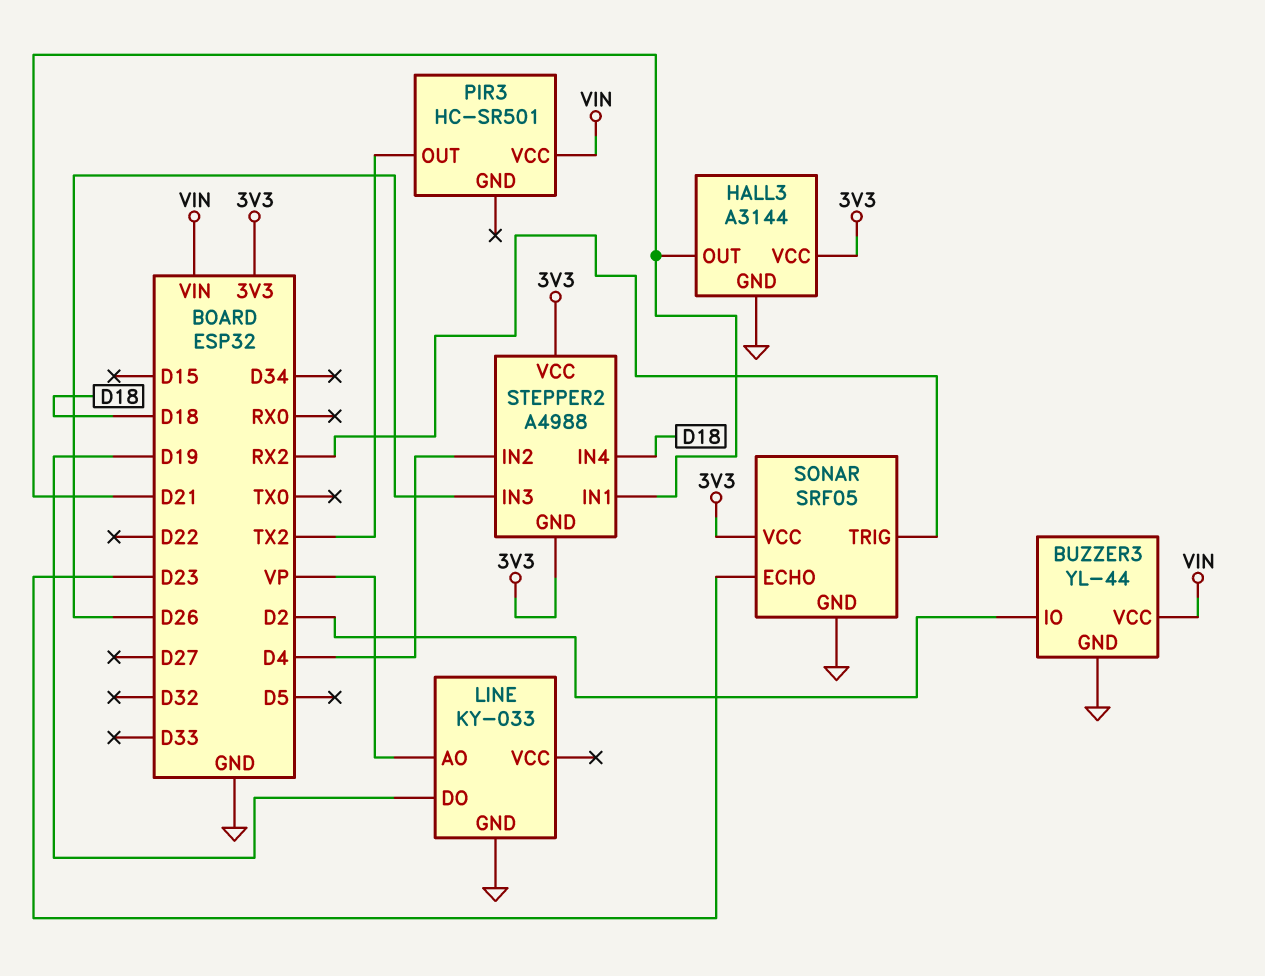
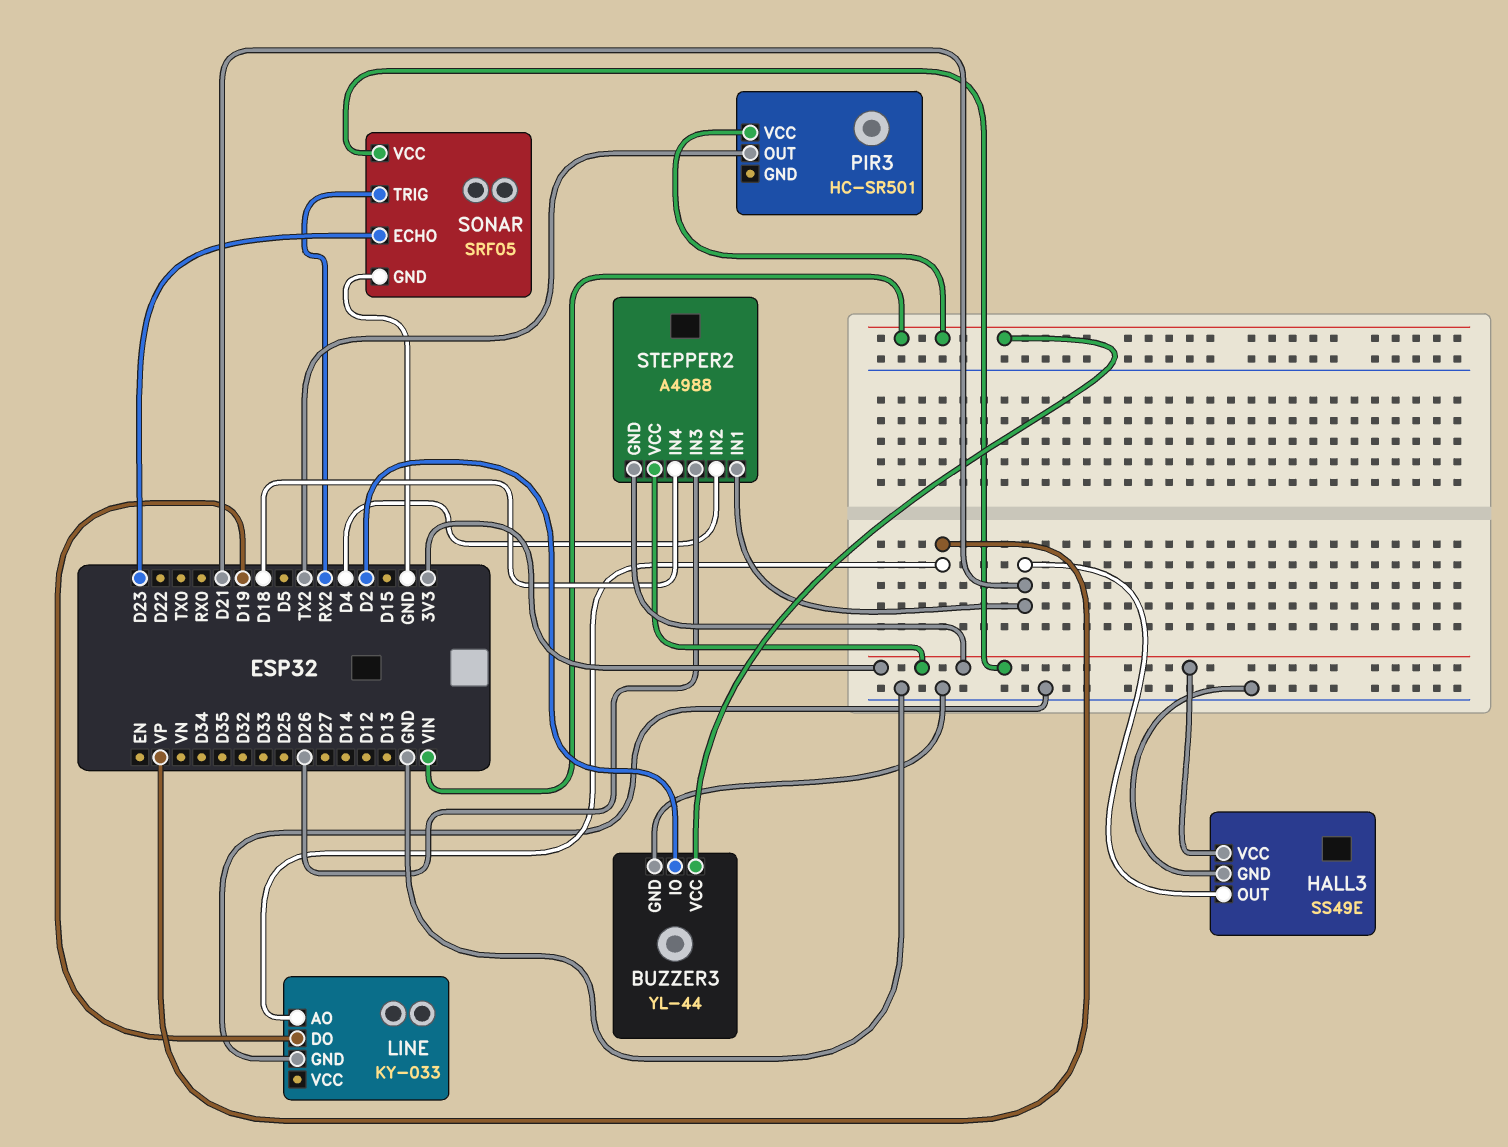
HALL3: A3144 -> SS49E

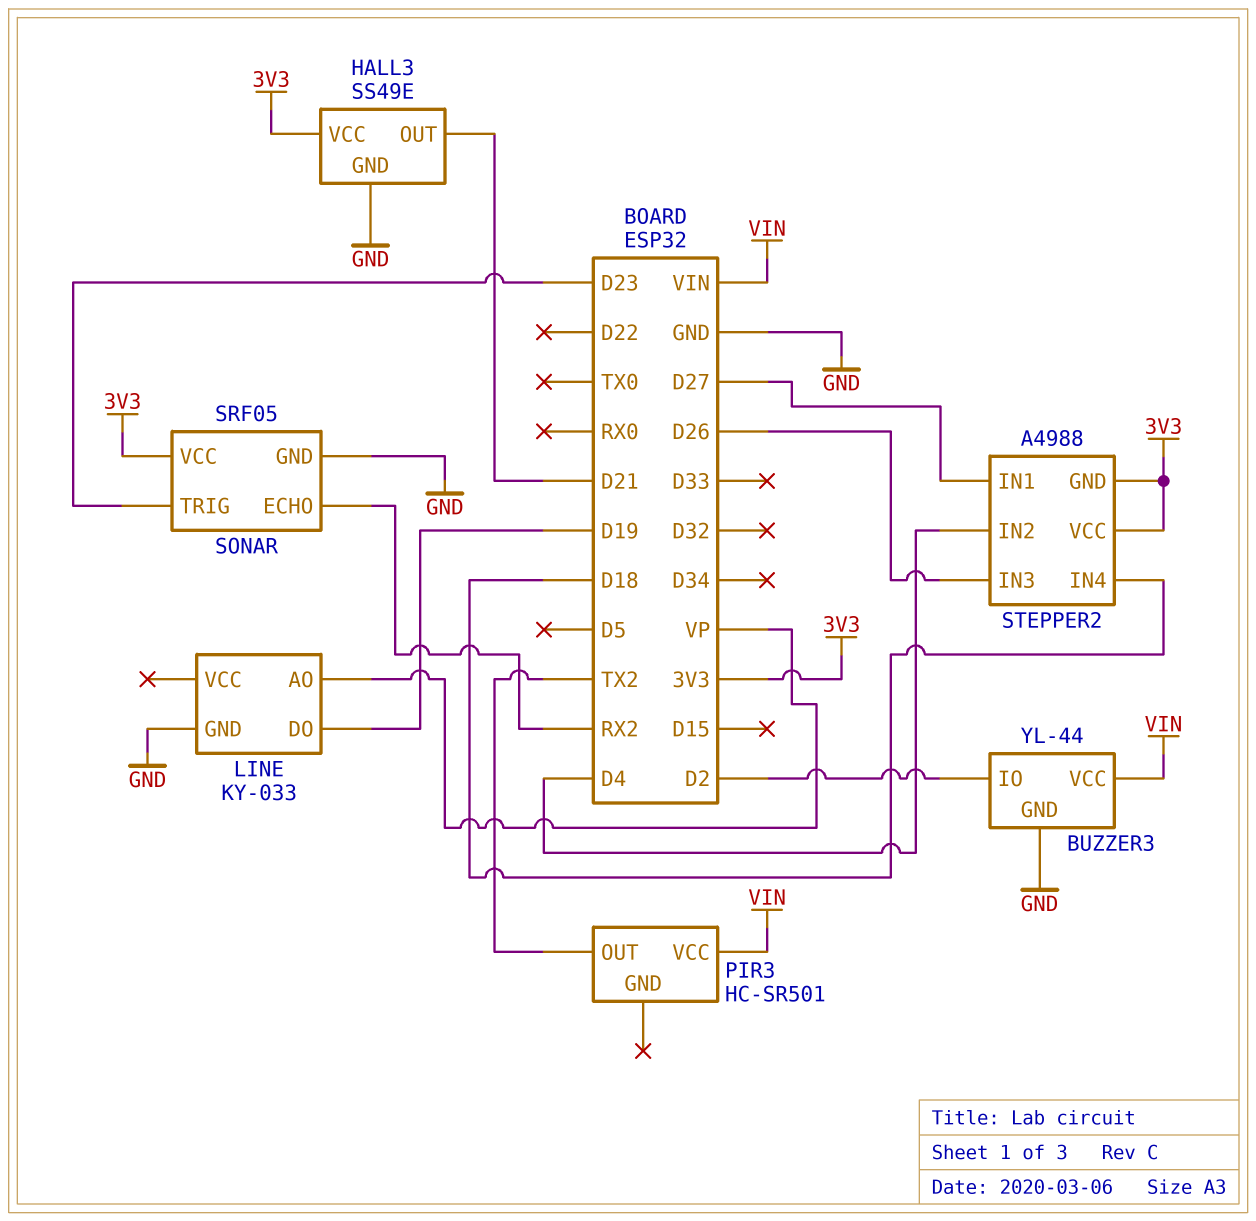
SONAR pin ECHO: D23 -> RX2
SONAR pin TRIG: RX2 -> D23
STEPPER2 pin IN1: D21 -> D27

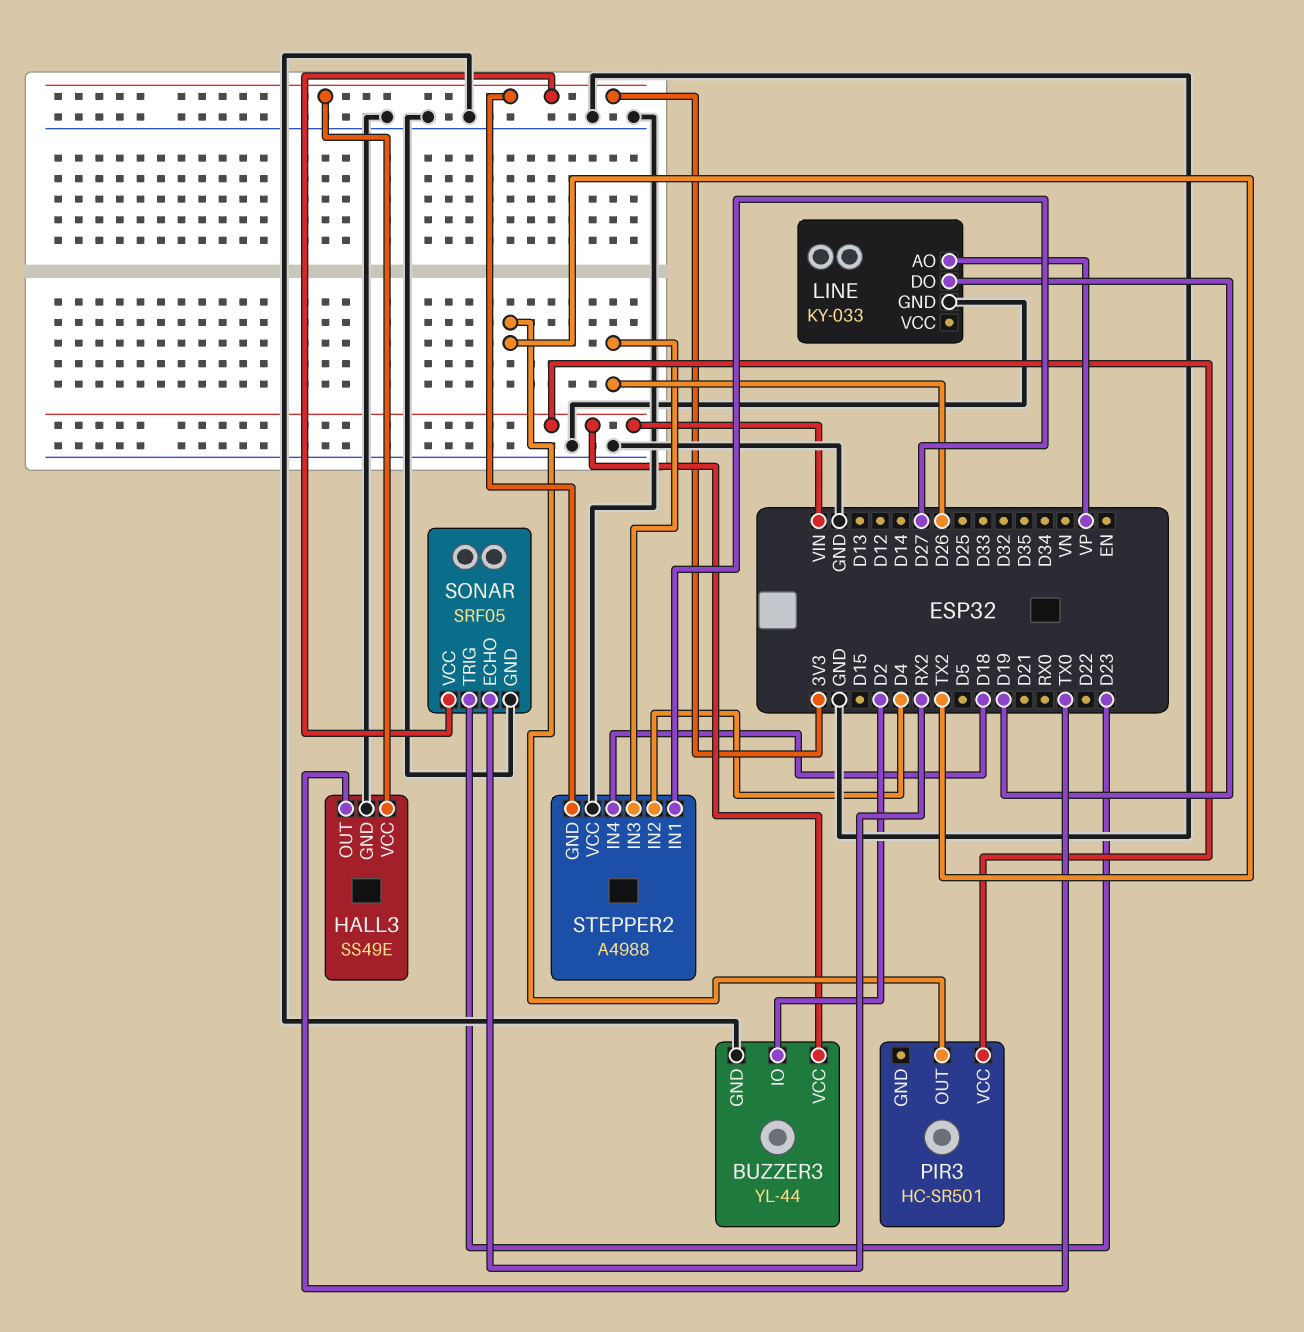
HALL3 pin OUT: D21 -> TX0
STEPPER2 pin VCC: 3V3 -> GND

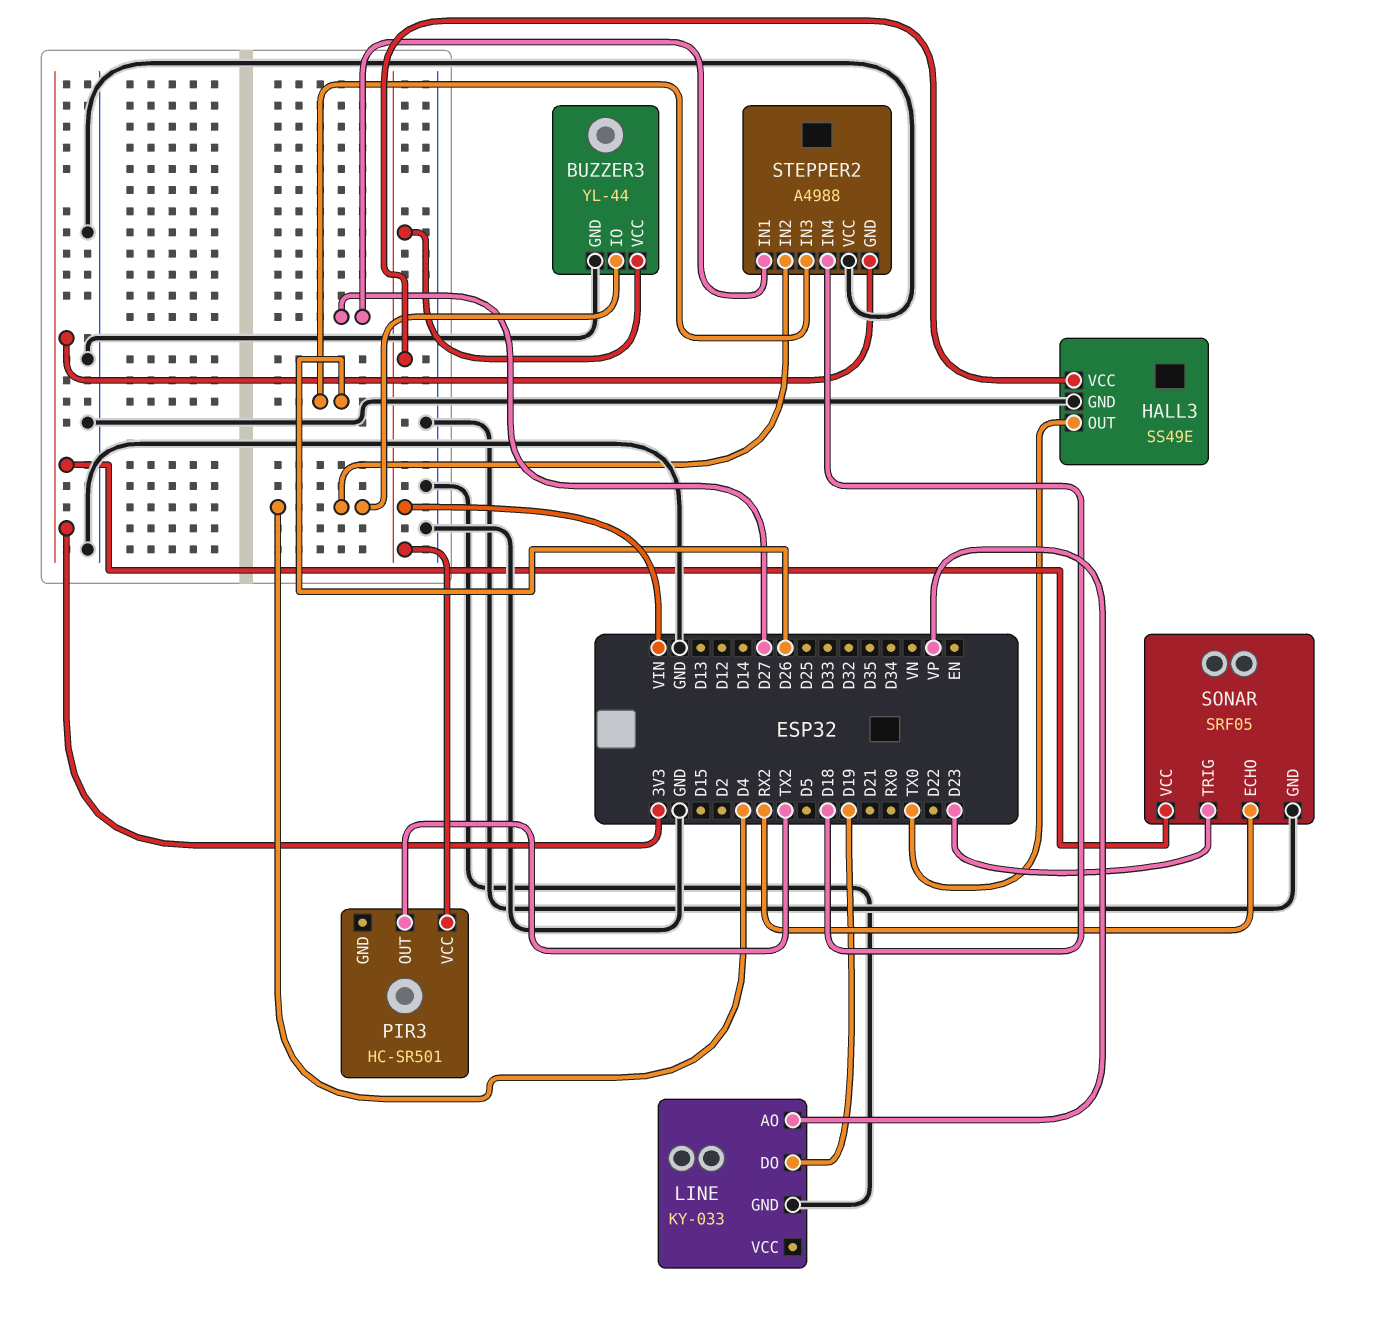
BUZZER3 pin IO: D2 -> D4
HALL3 pin VCC: 3V3 -> VIN

